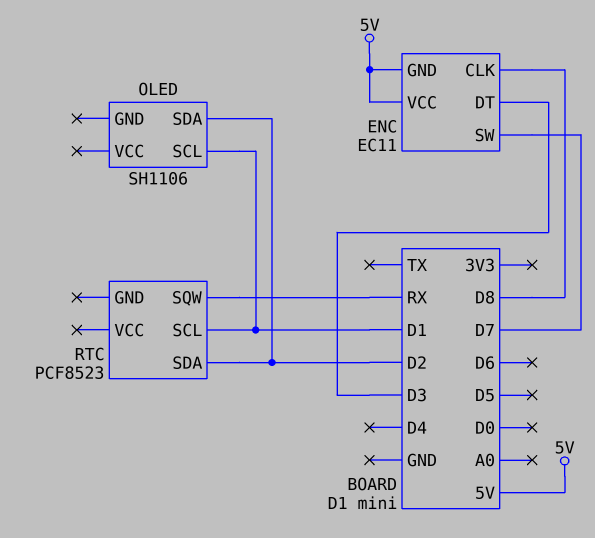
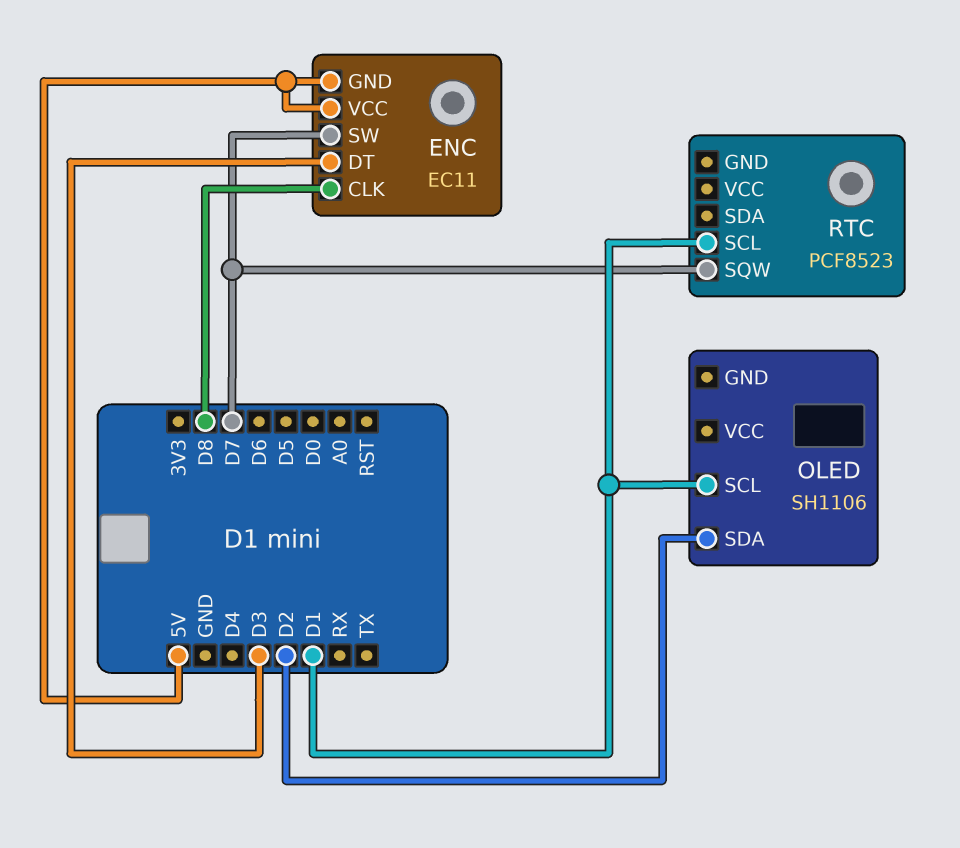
RTC pin SDA: D2 -> none
RTC pin SQW: RX -> D7

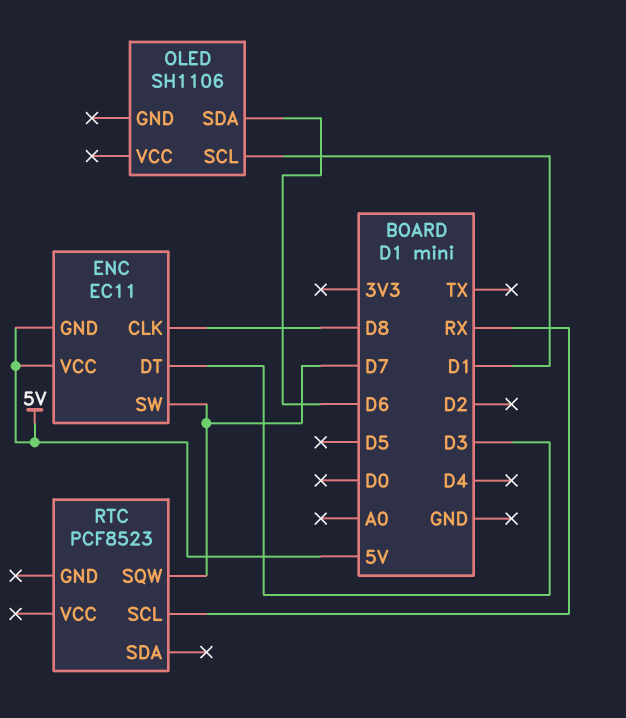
OLED pin SDA: D2 -> D6
RTC pin SCL: D1 -> RX

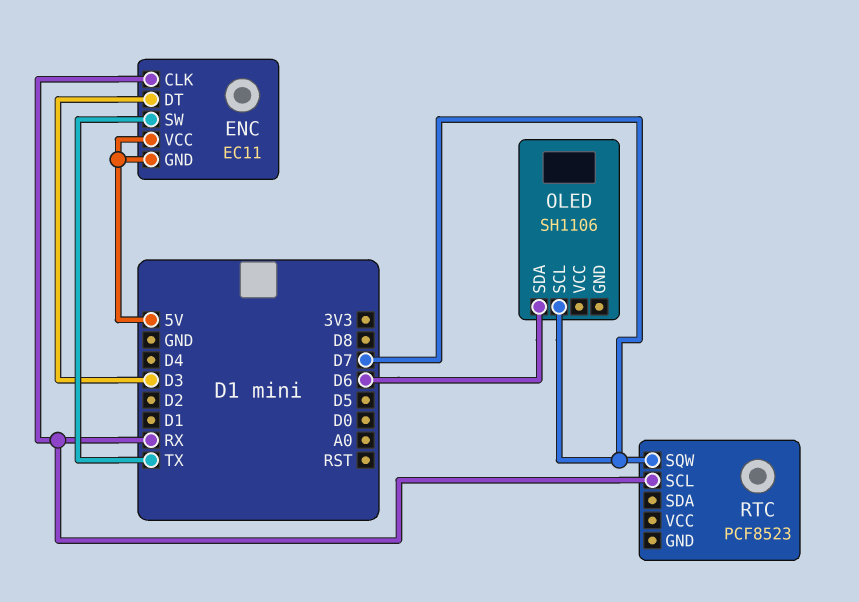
ENC pin CLK: D8 -> RX
ENC pin SW: D7 -> TX
OLED pin SCL: D1 -> D7

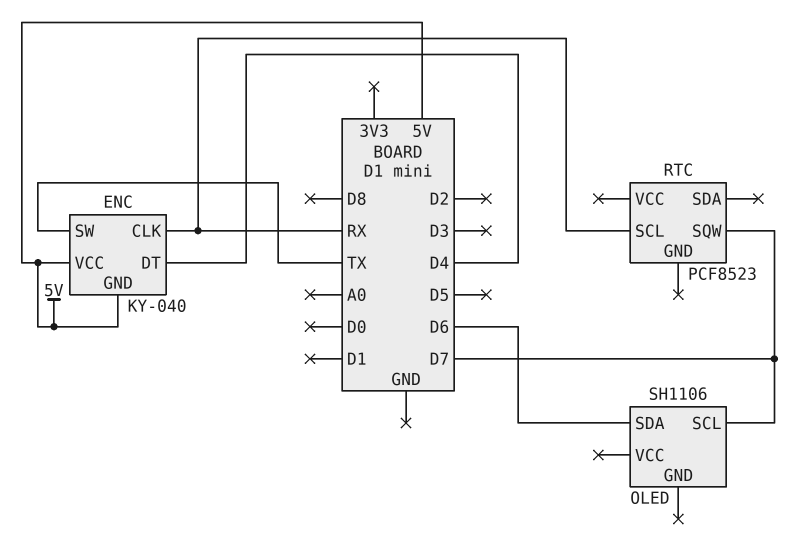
ENC: EC11 -> KY-040
ENC pin DT: D3 -> D4

